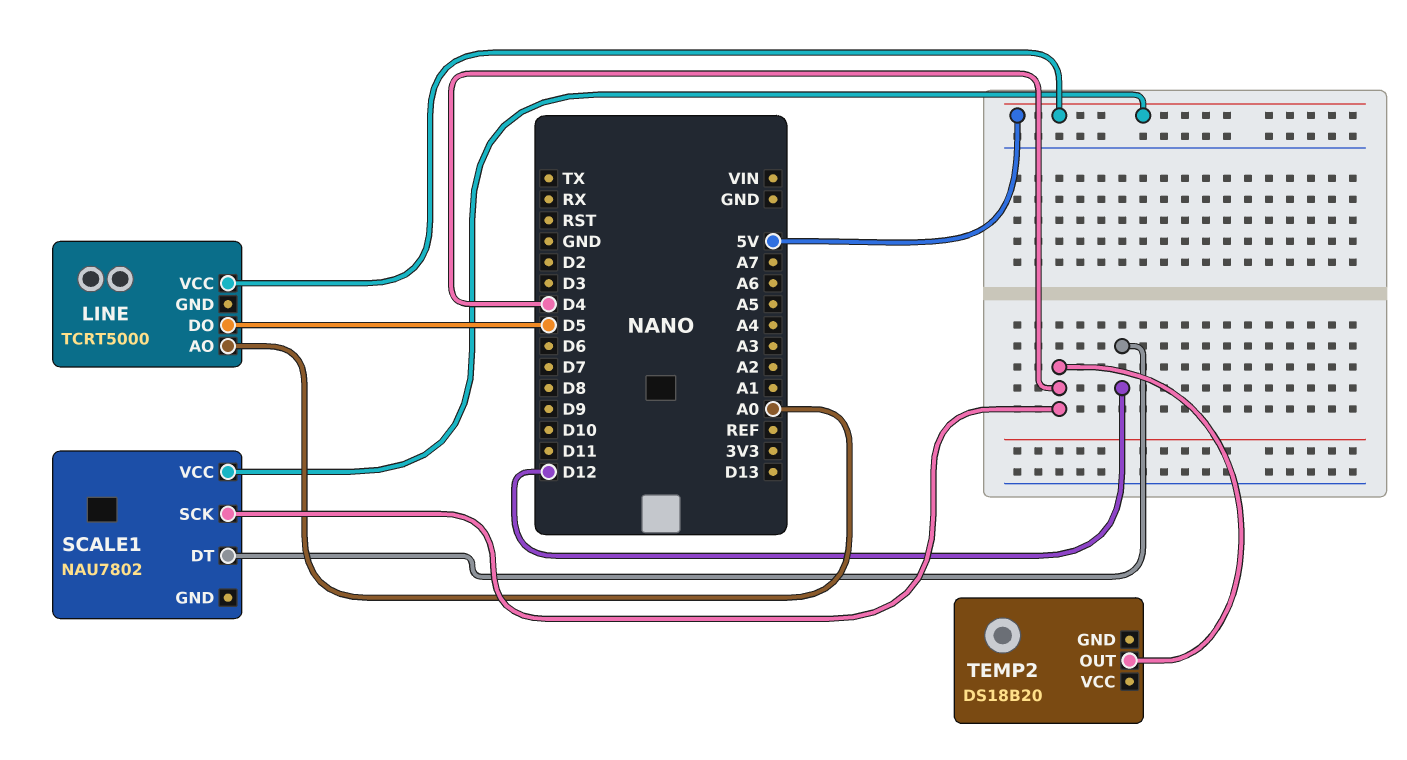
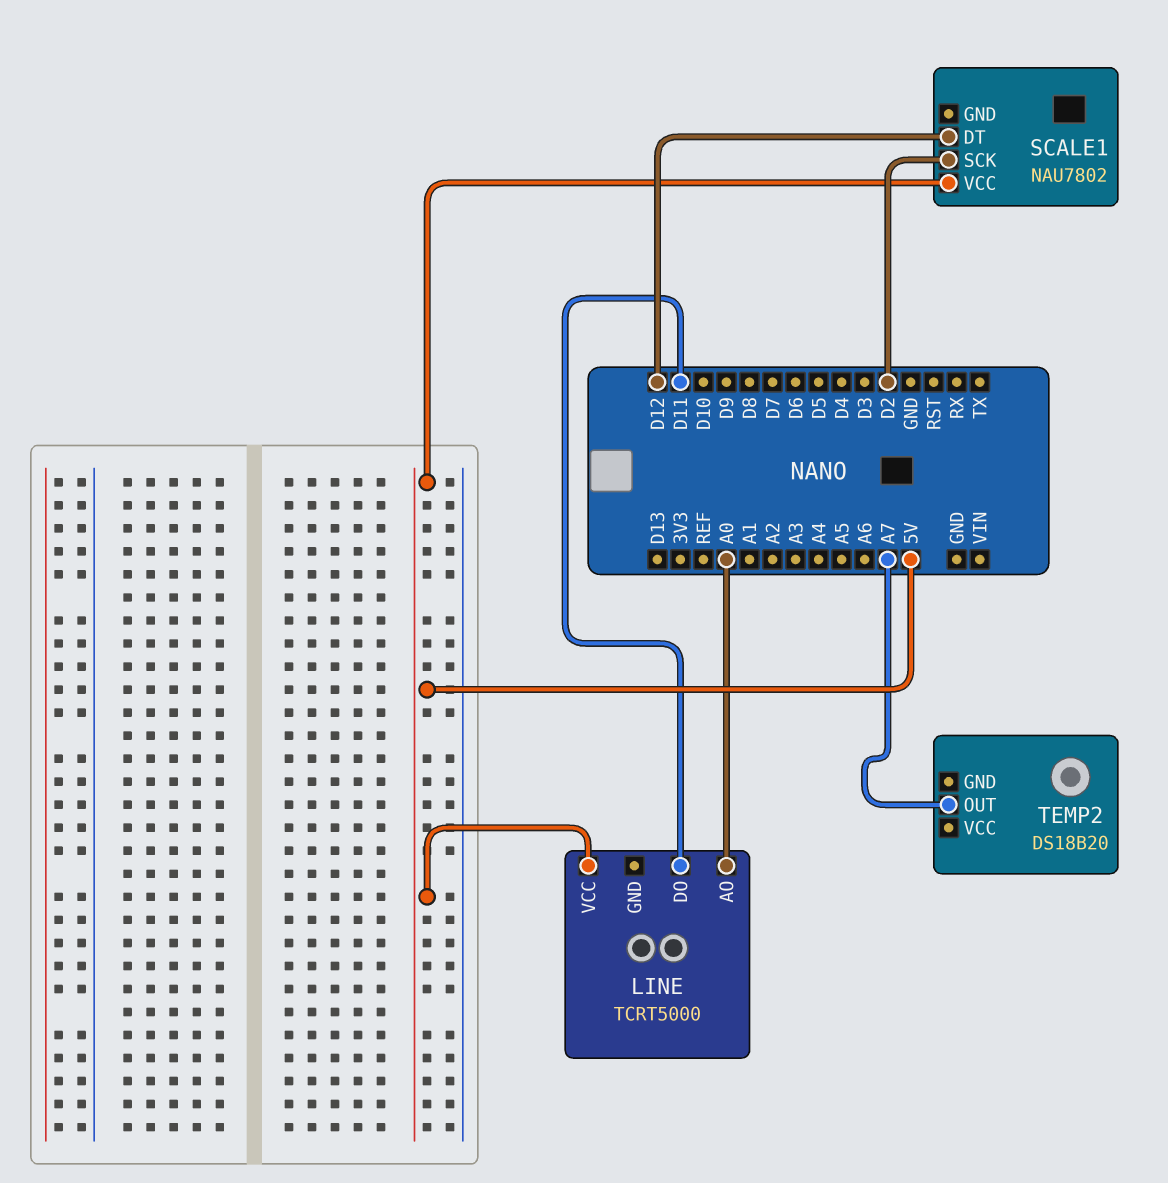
LINE pin DO: D5 -> D11
SCALE1 pin SCK: D4 -> D2
TEMP2 pin OUT: D4 -> A7

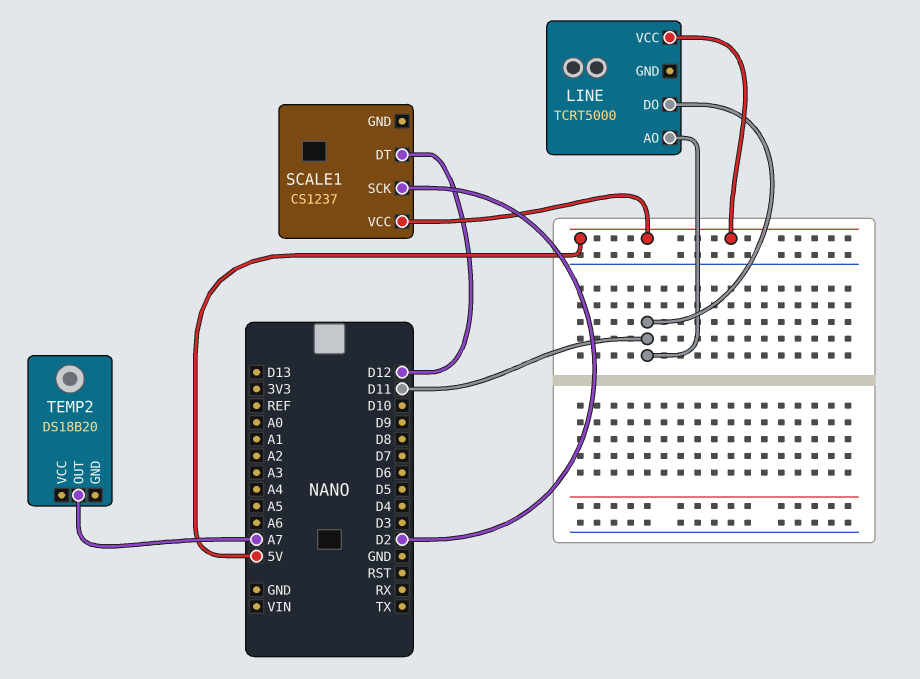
LINE pin AO: A0 -> D11
SCALE1: NAU7802 -> CS1237

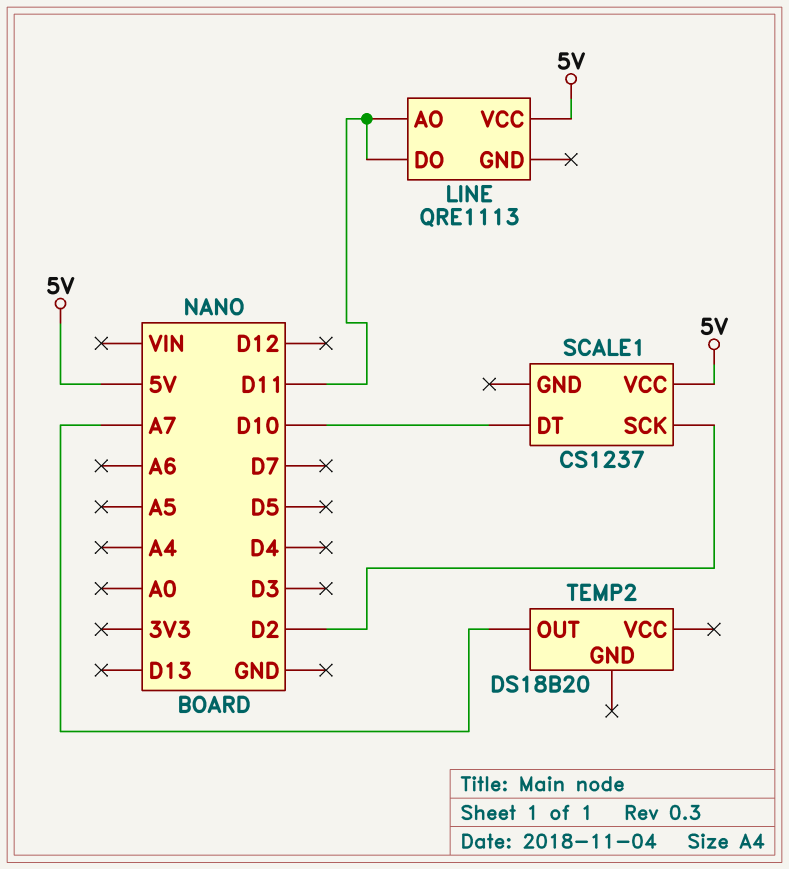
LINE: TCRT5000 -> QRE1113
SCALE1 pin DT: D12 -> D10

